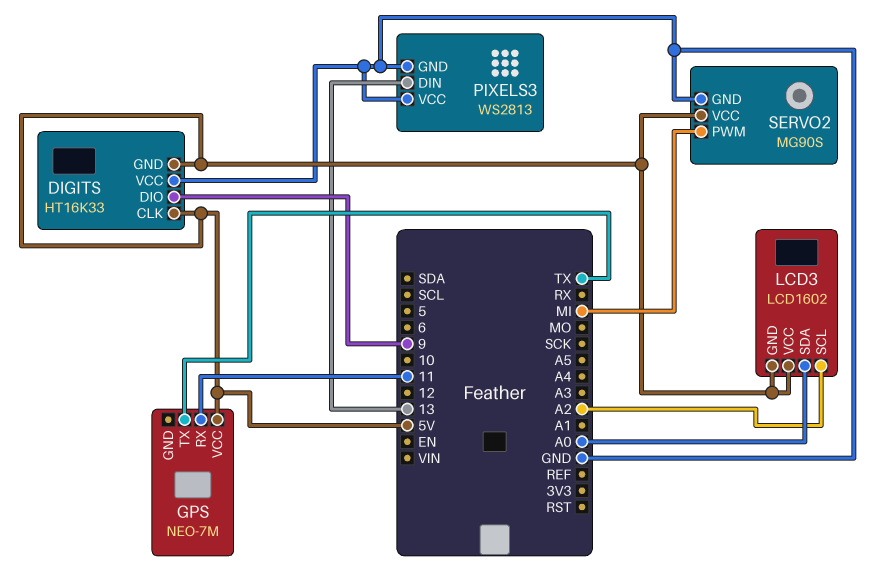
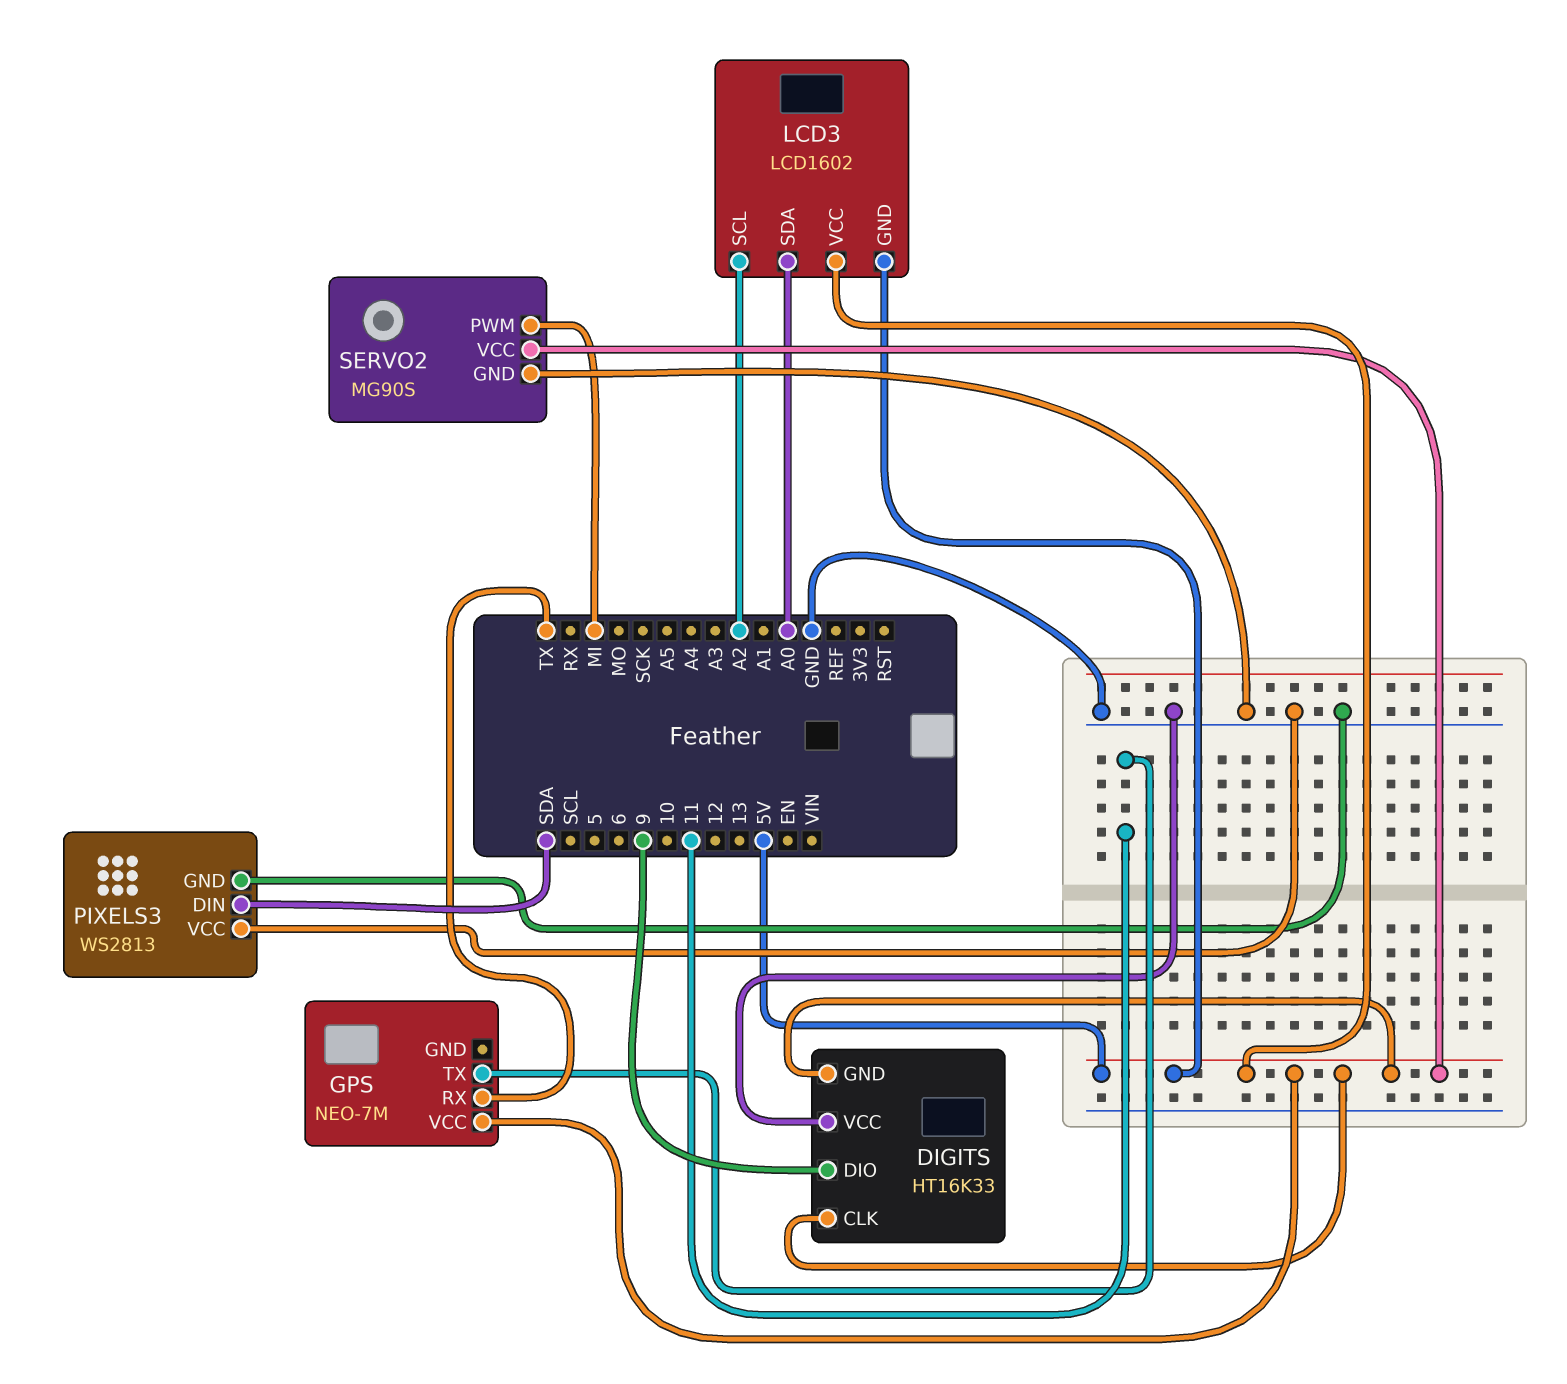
GPS pin RX: 11 -> TX
GPS pin TX: TX -> 11
PIXELS3 pin DIN: 13 -> SDA

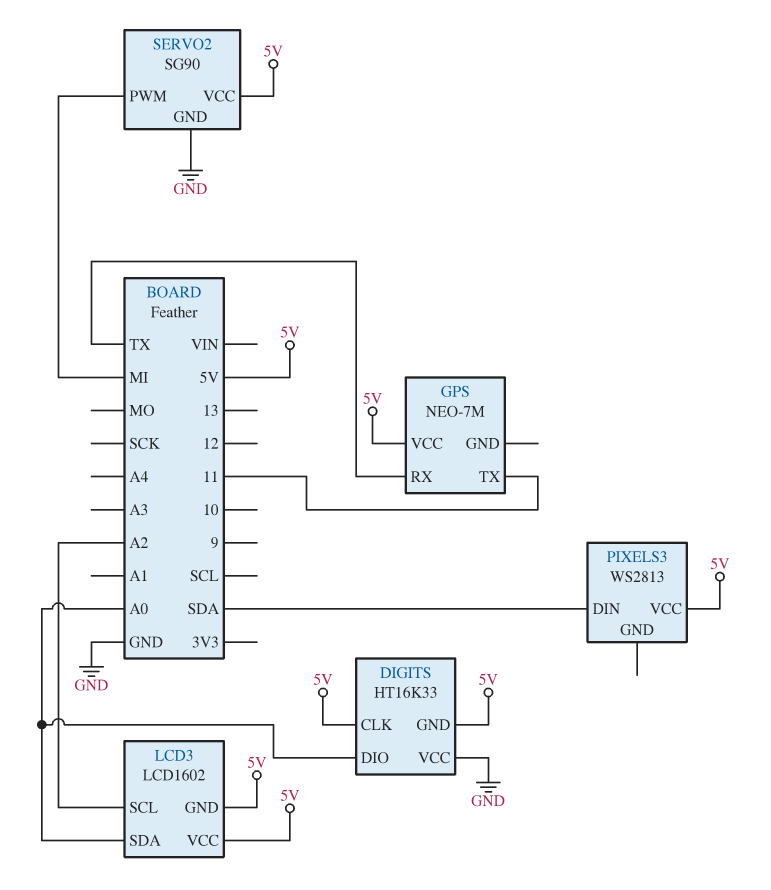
DIGITS pin DIO: 9 -> A0
PIXELS3 pin GND: GND -> none
PIXELS3 pin VCC: GND -> 5V
SERVO2: MG90S -> SG90

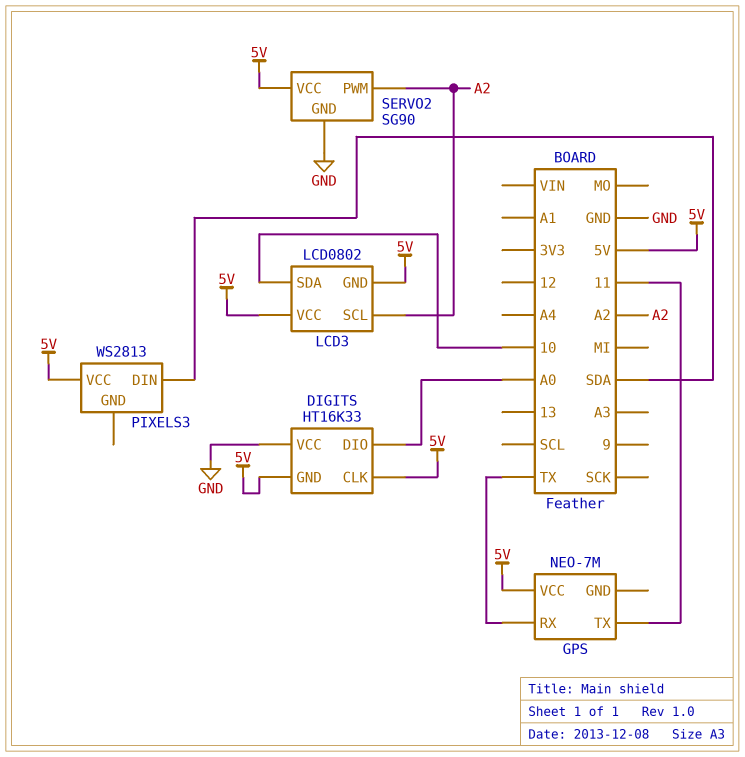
LCD3: LCD1602 -> LCD0802
LCD3 pin SDA: A0 -> 10
SERVO2 pin PWM: MI -> A2

